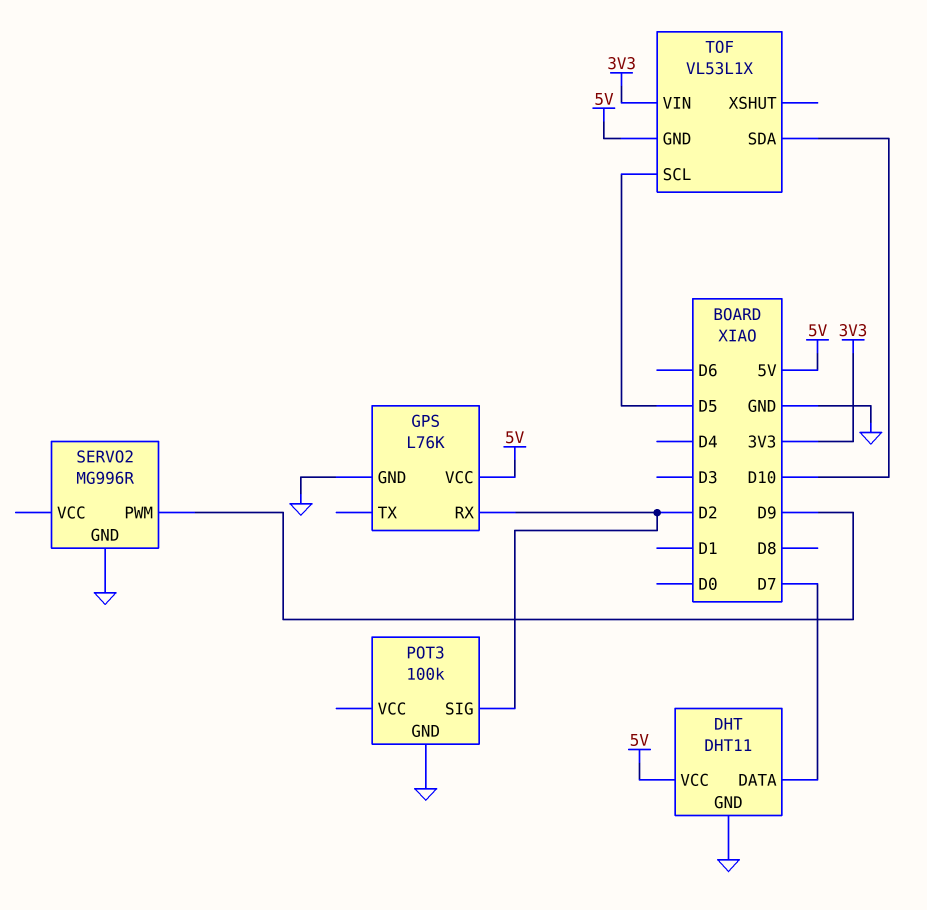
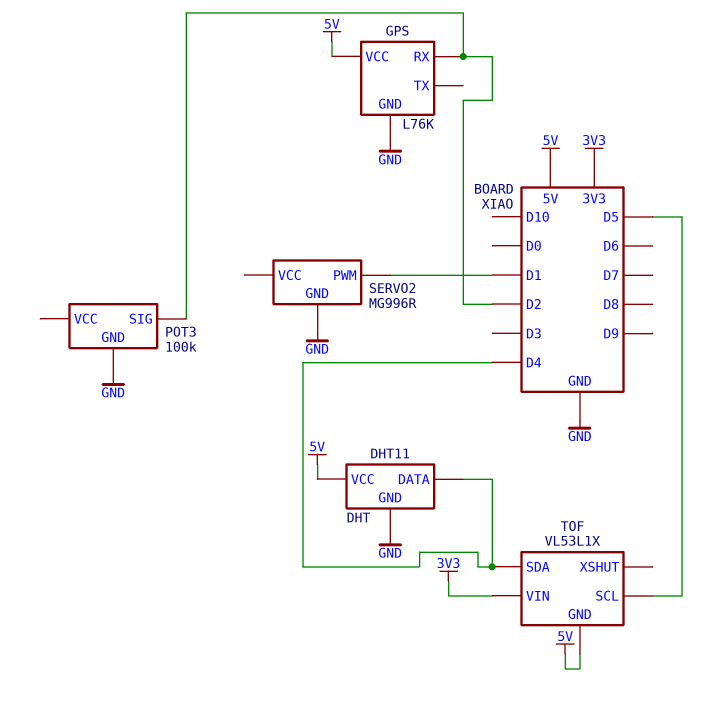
DHT pin DATA: D7 -> D4
SERVO2 pin PWM: D9 -> D1
TOF pin SDA: D10 -> D4

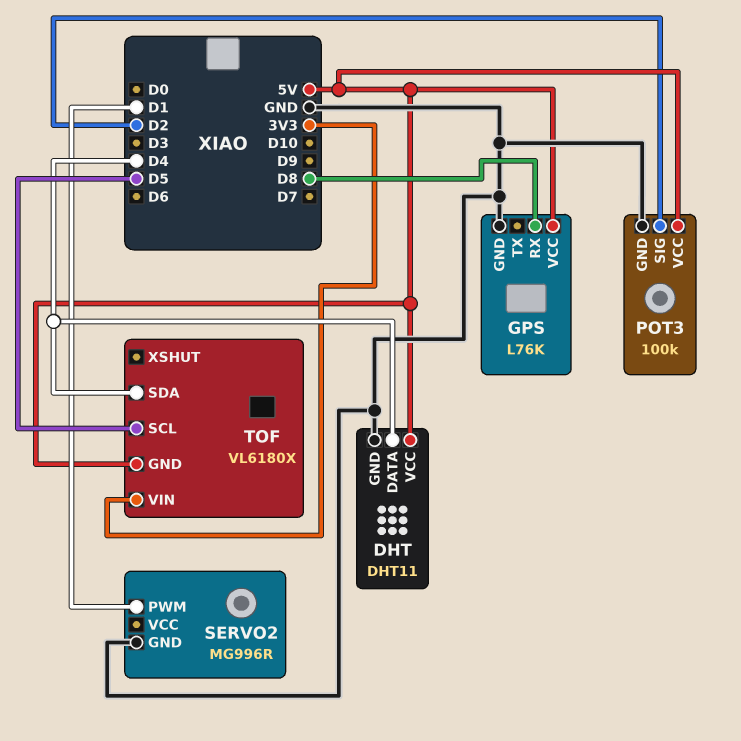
GPS pin RX: D2 -> D8
POT3 pin VCC: none -> 5V
TOF: VL53L1X -> VL6180X

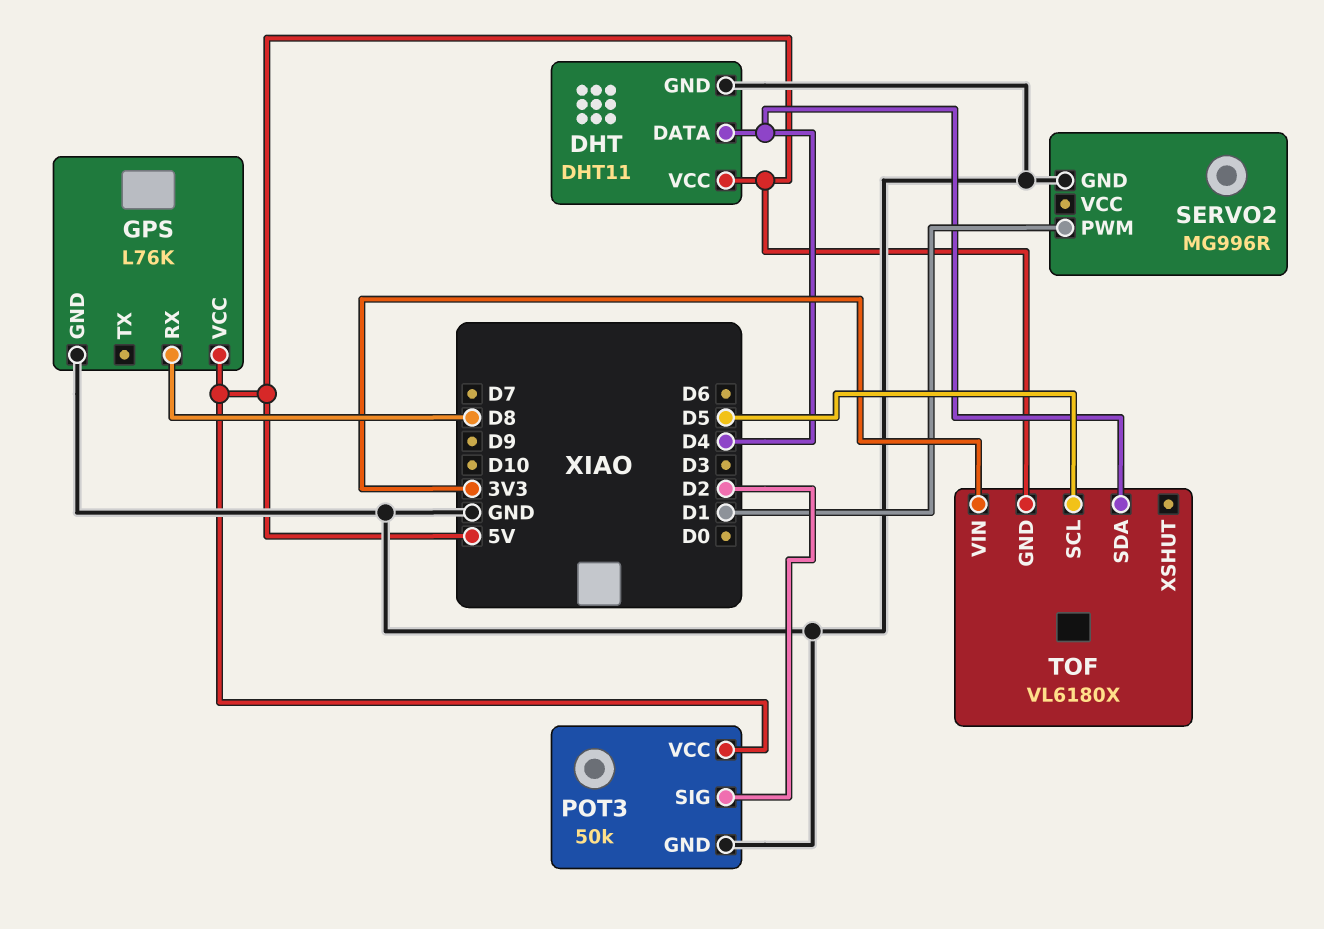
POT3: 100k -> 50k

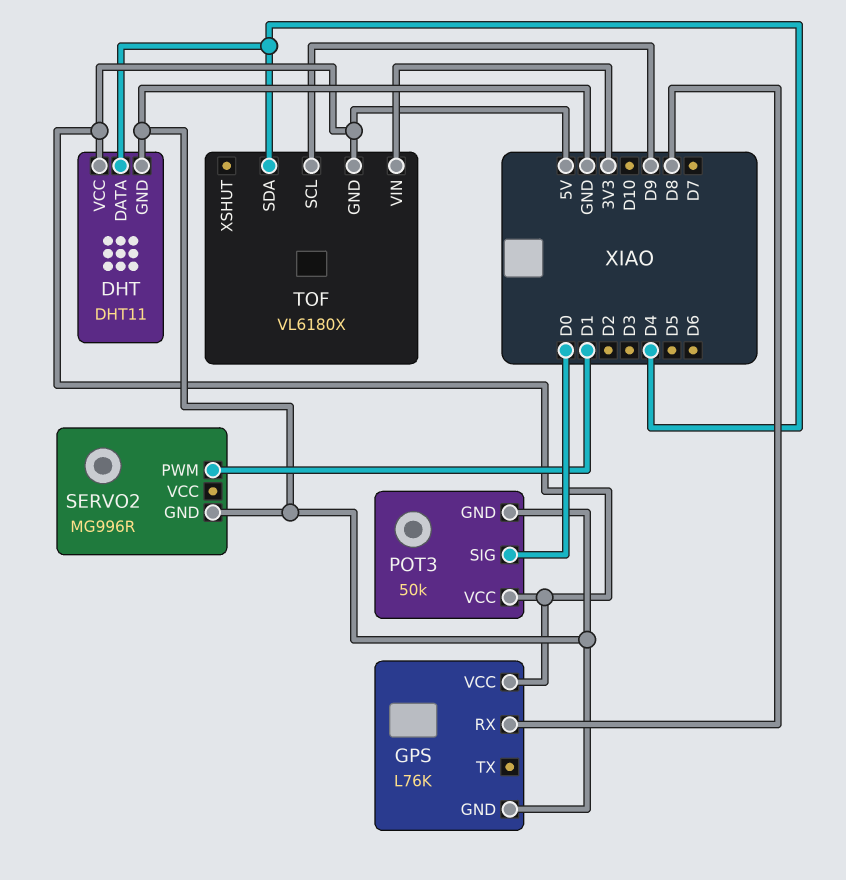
POT3 pin SIG: D2 -> D0
TOF pin SCL: D5 -> D9

